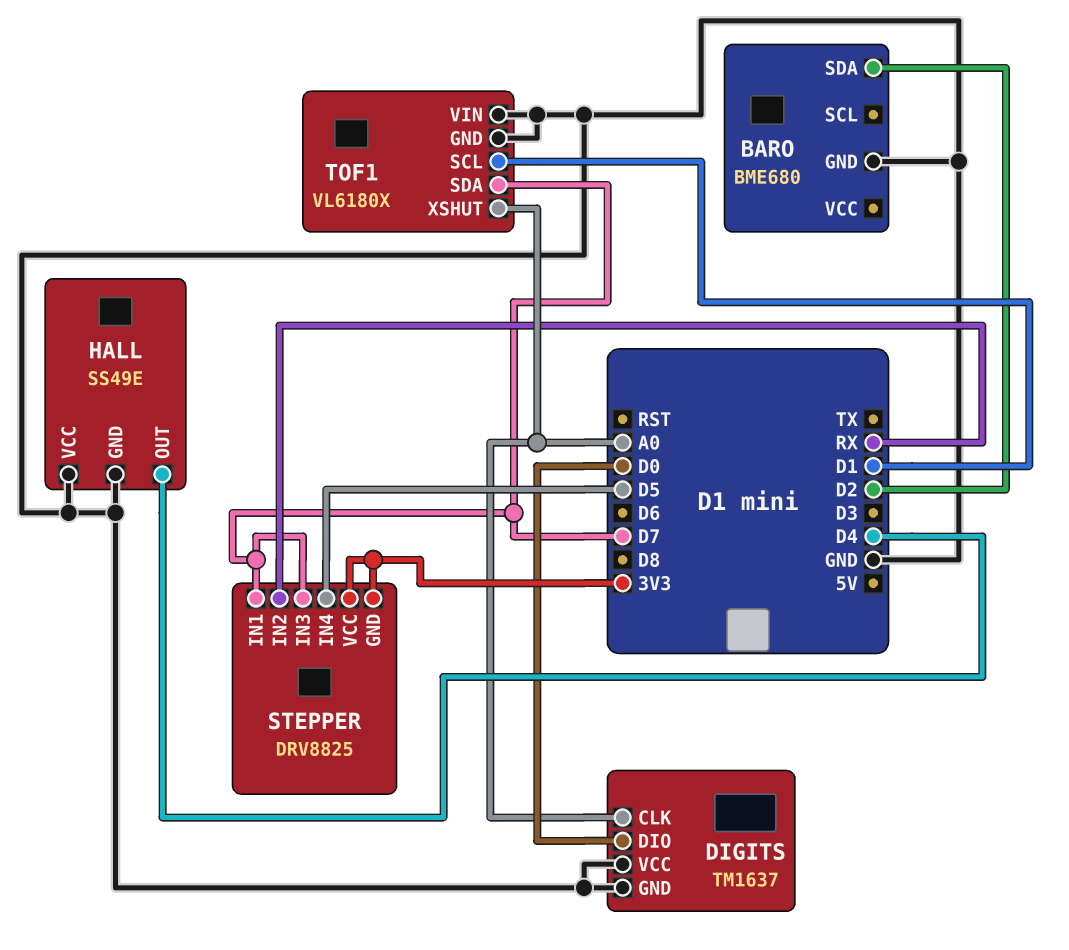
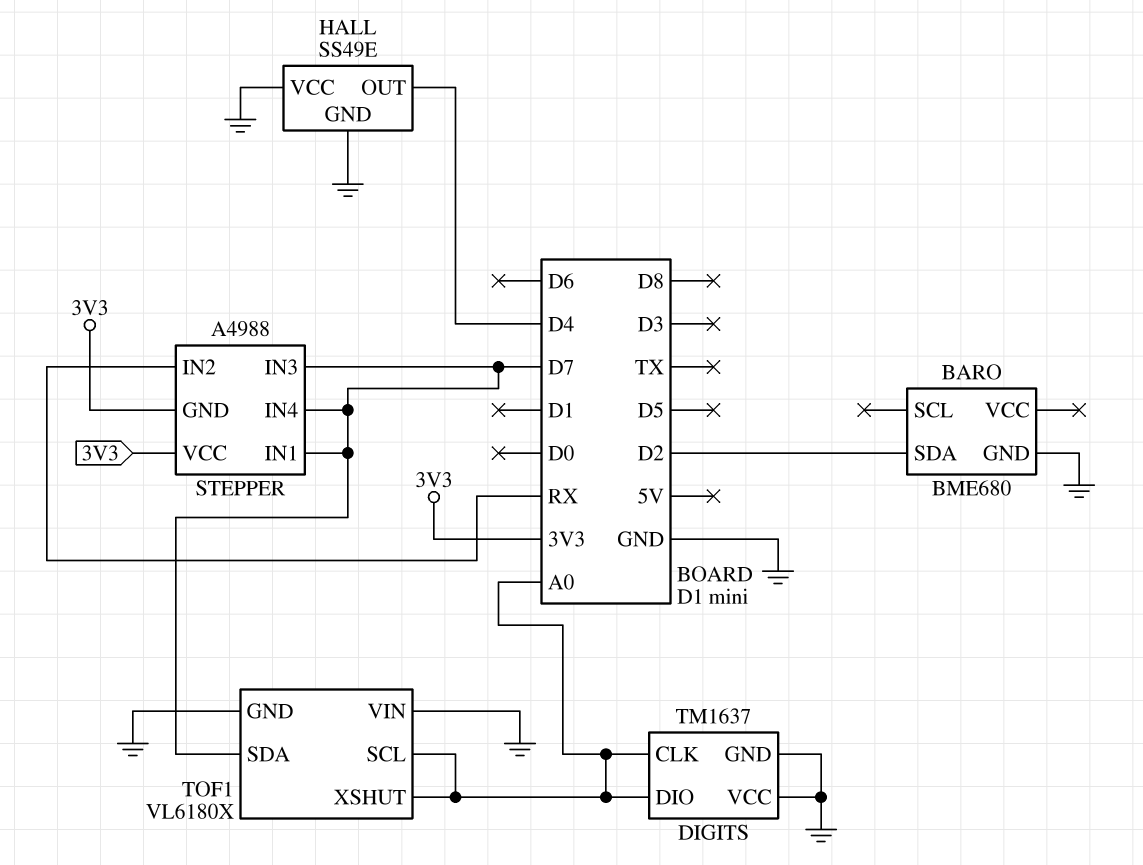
DIGITS pin DIO: D0 -> A0
STEPPER: DRV8825 -> A4988
STEPPER pin IN4: D5 -> D7
TOF1 pin SCL: D1 -> A0

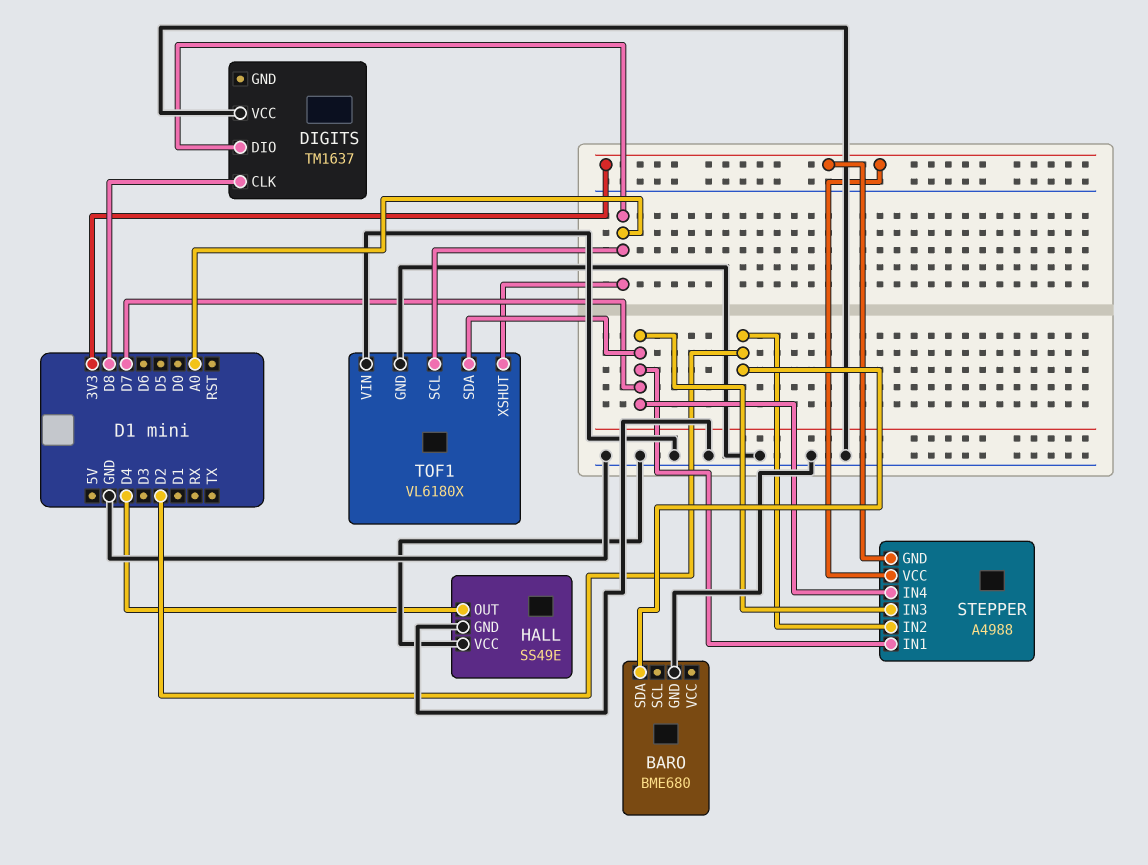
DIGITS pin CLK: A0 -> D8
DIGITS pin GND: GND -> none
STEPPER pin IN2: RX -> D2

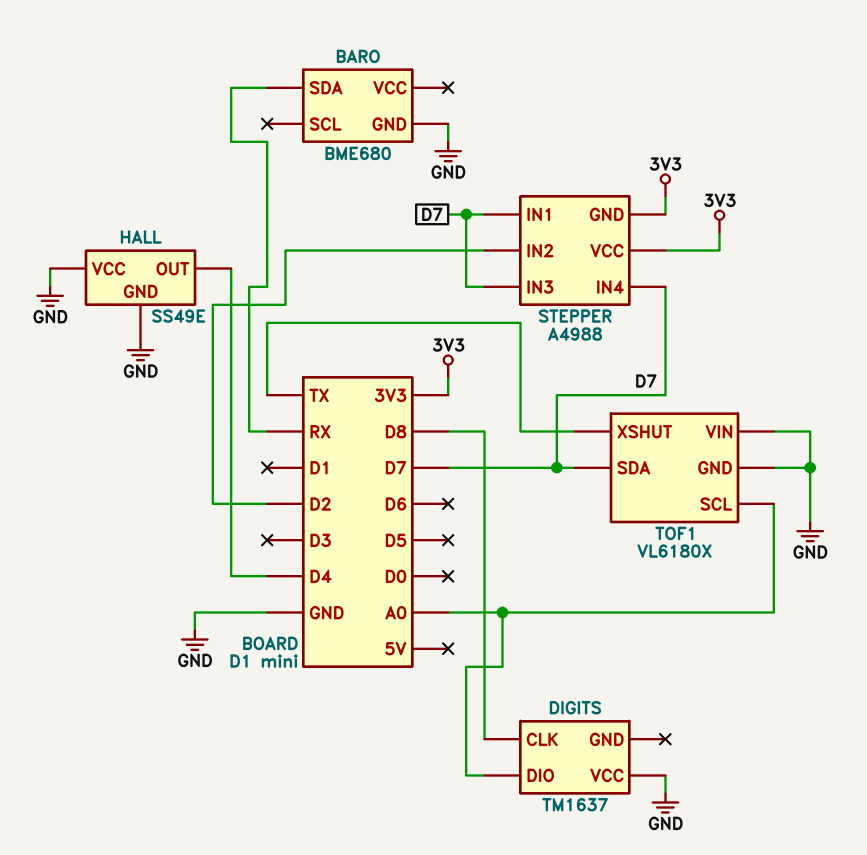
BARO pin SDA: D2 -> RX
TOF1 pin XSHUT: A0 -> TX

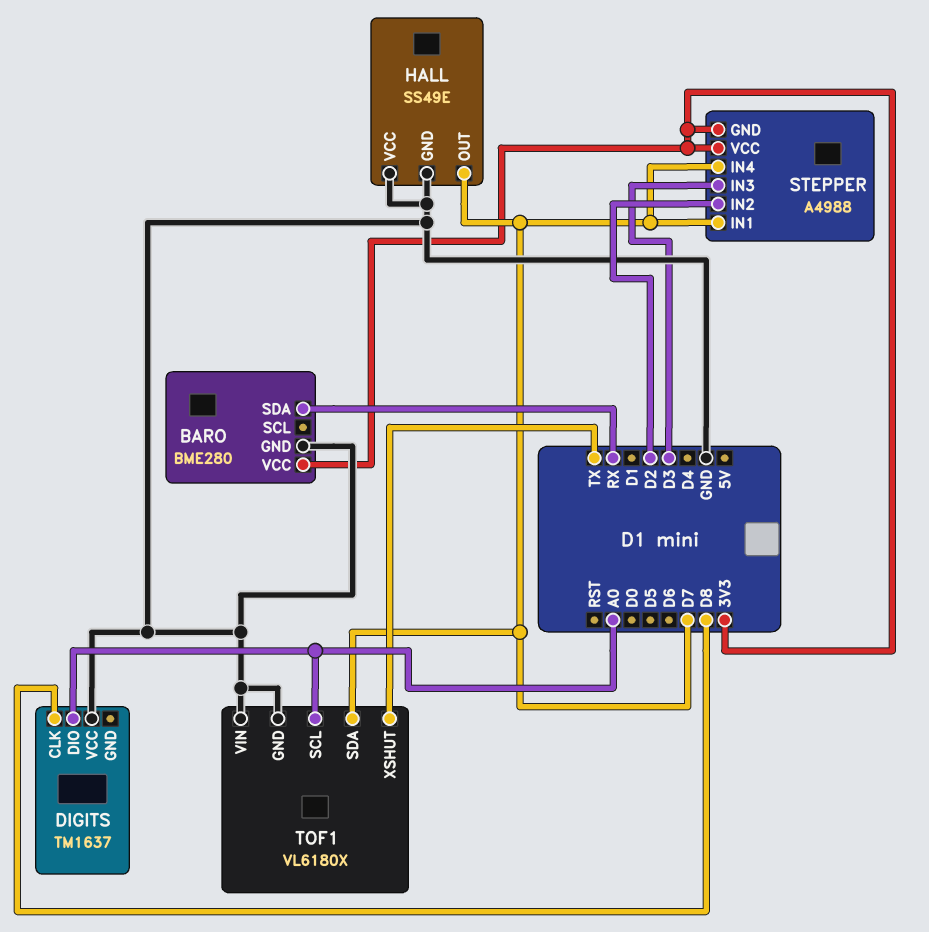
BARO: BME680 -> BME280
BARO pin VCC: none -> 3V3
HALL pin OUT: D4 -> D7
STEPPER pin IN3: D7 -> D3

